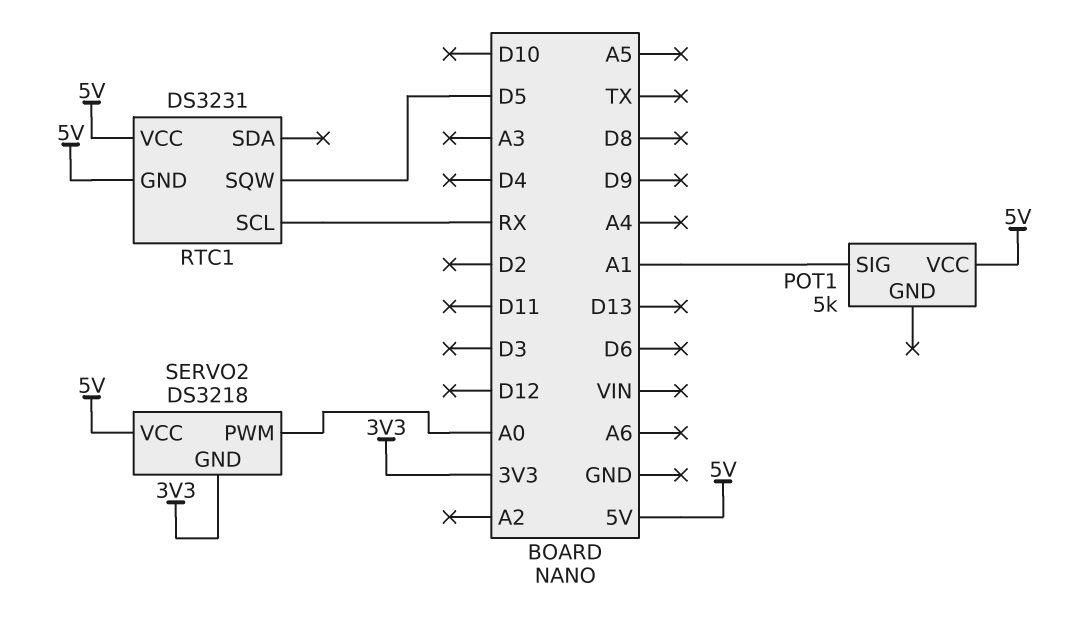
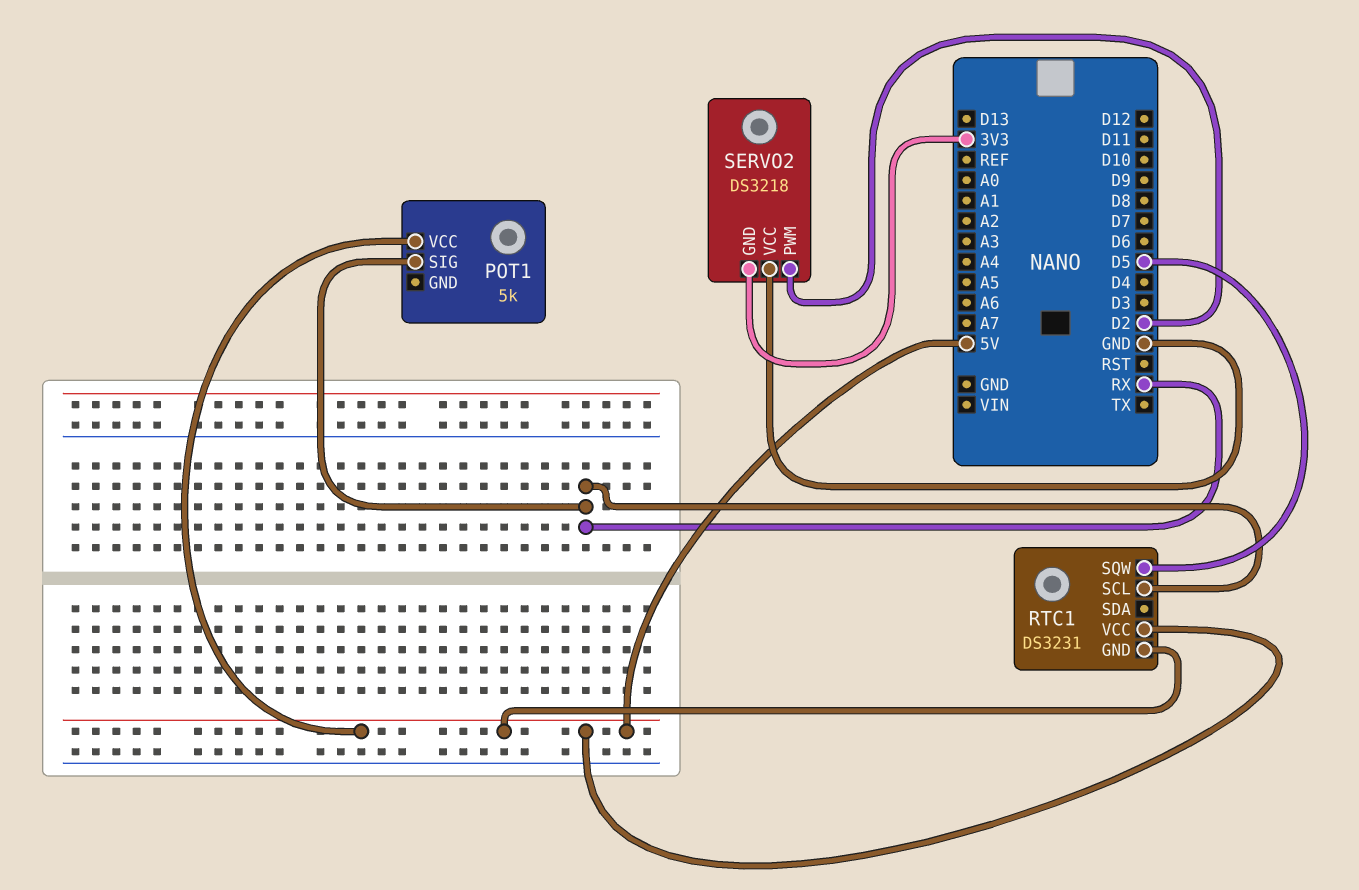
POT1 pin SIG: A1 -> RX
SERVO2 pin PWM: A0 -> D2
SERVO2 pin VCC: 5V -> GND

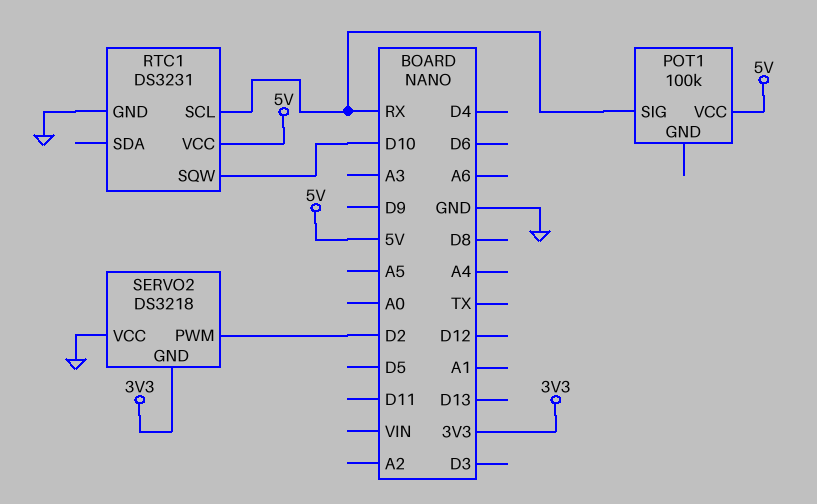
POT1: 5k -> 100k
RTC1 pin GND: 5V -> GND
RTC1 pin SQW: D5 -> D10

